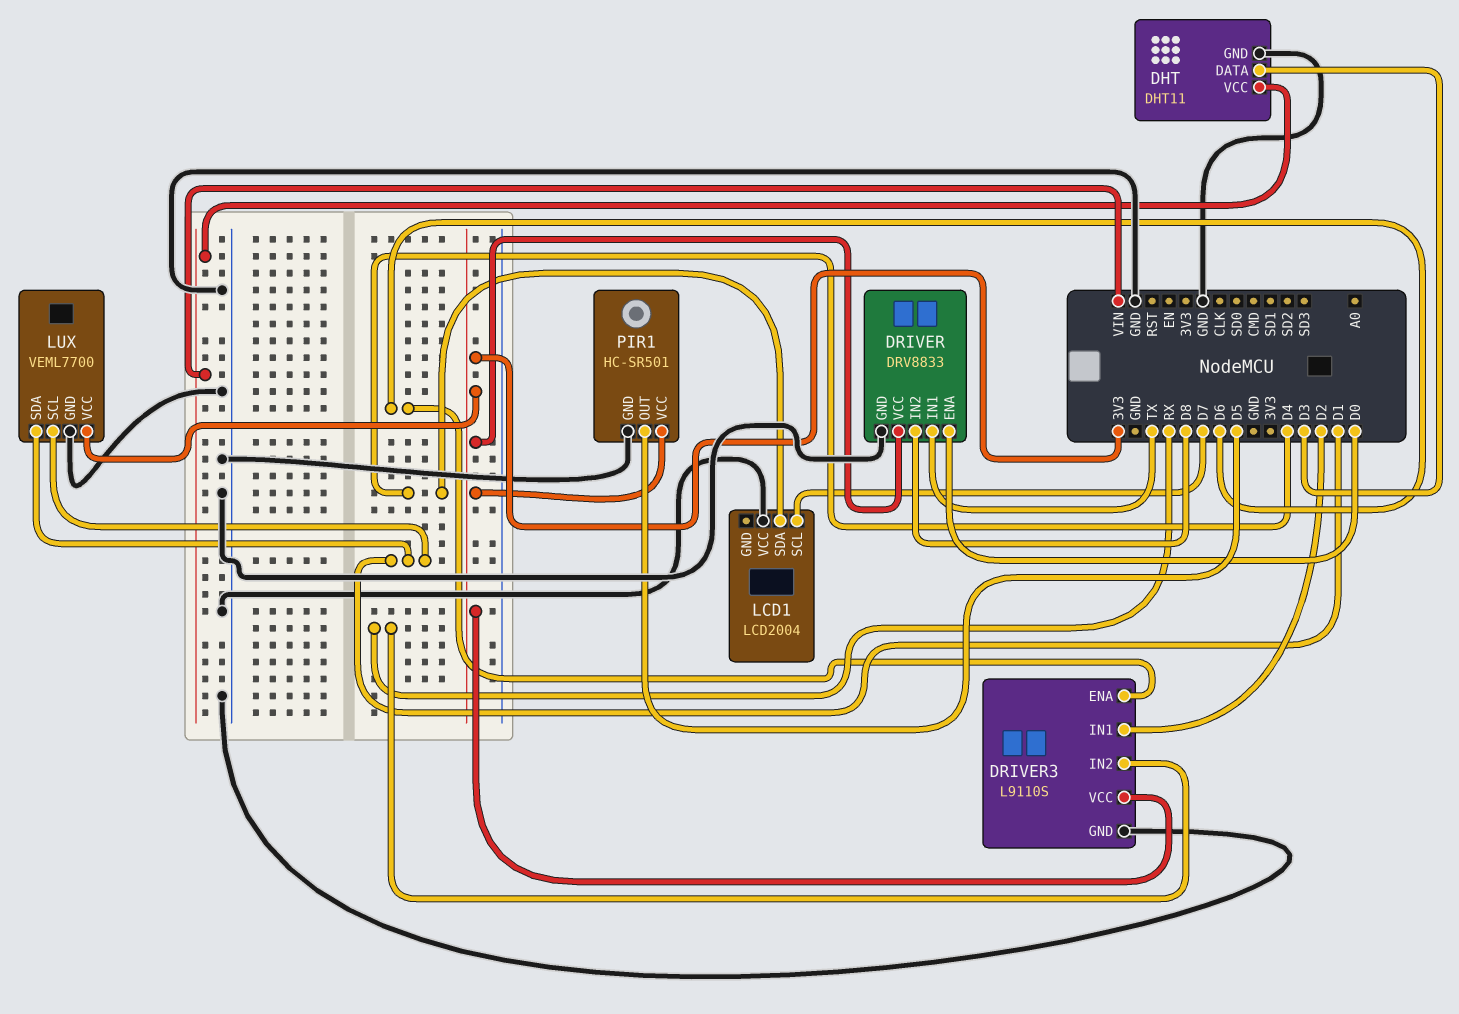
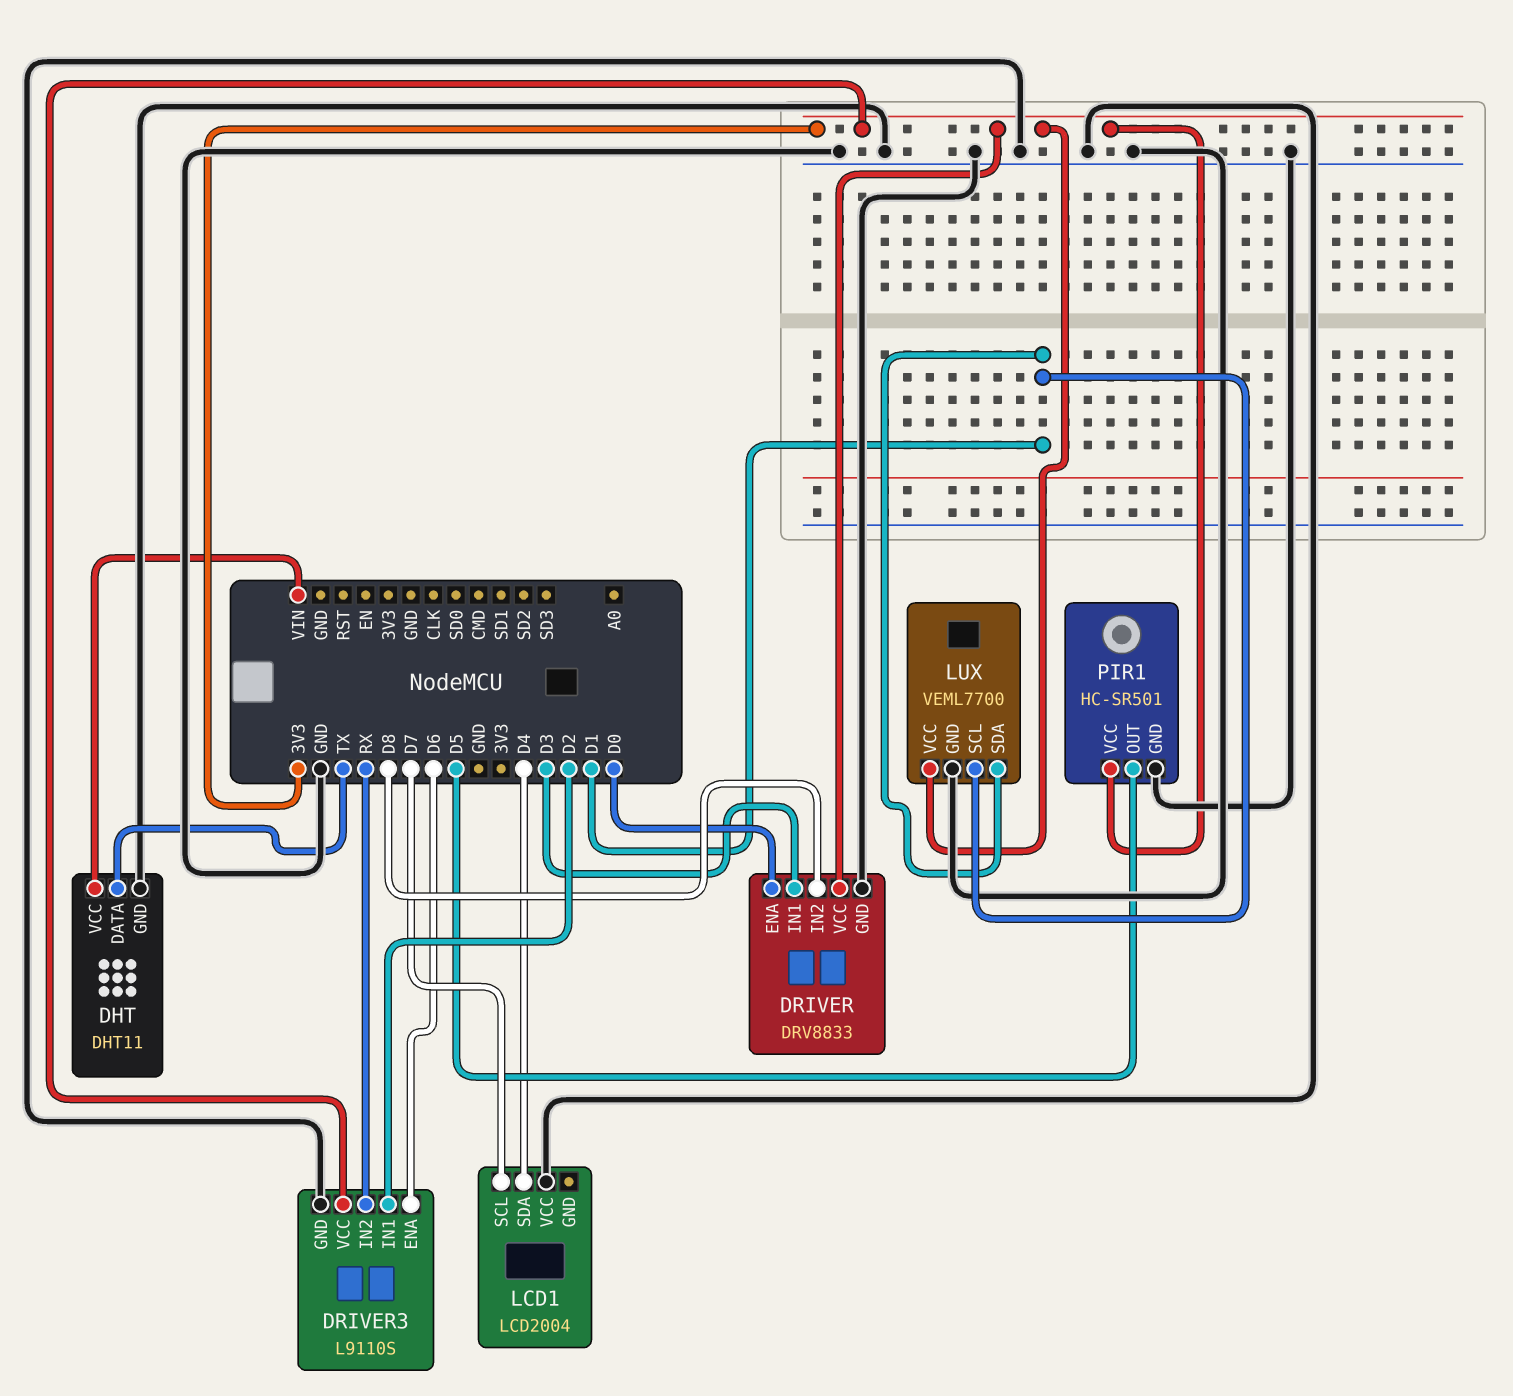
DHT pin DATA: D3 -> TX
DRIVER pin IN1: TX -> D3

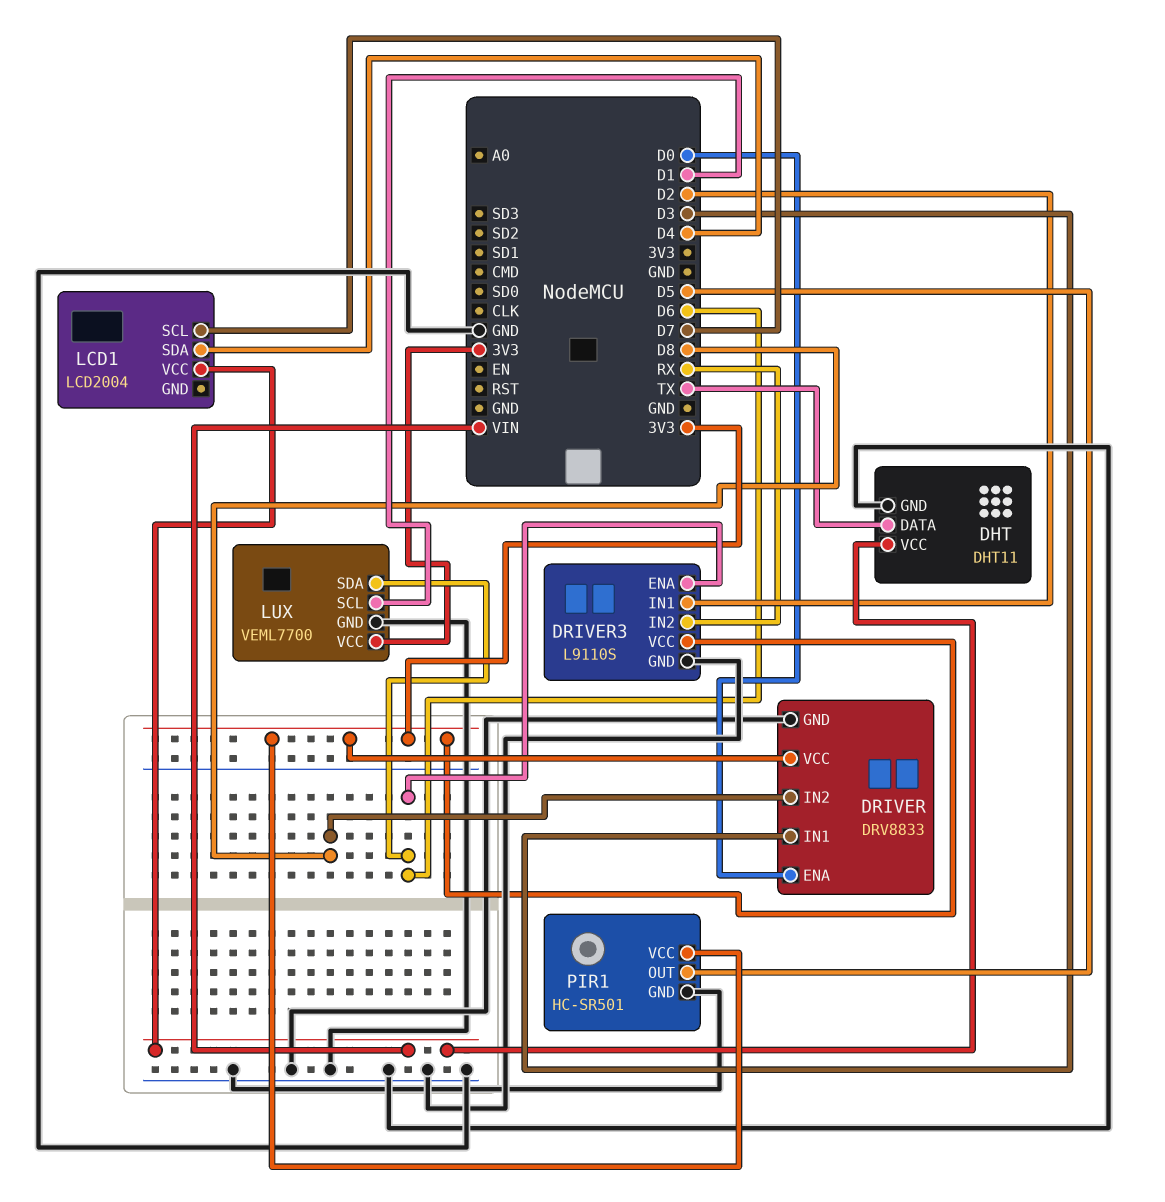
LCD1 pin VCC: GND -> VIN
LUX pin SDA: D1 -> D6

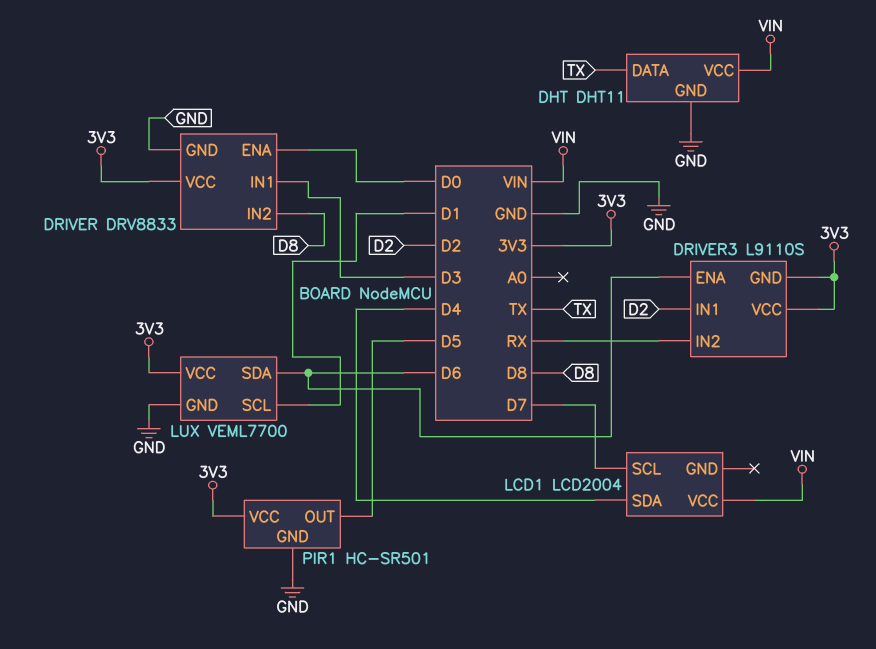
DRIVER3 pin GND: GND -> 3V3

